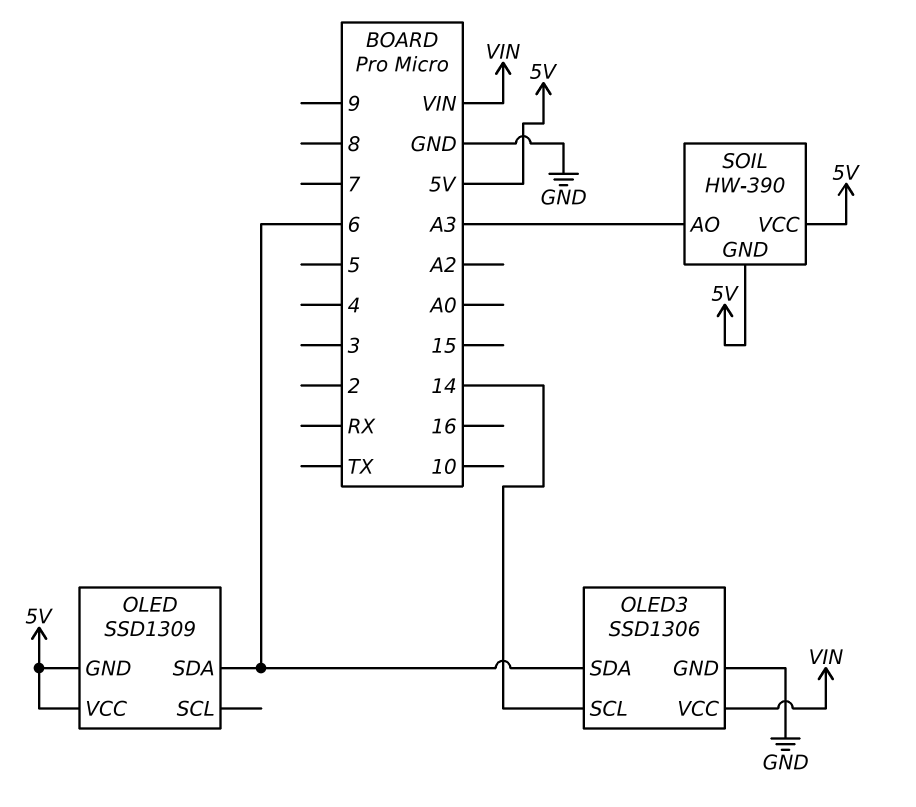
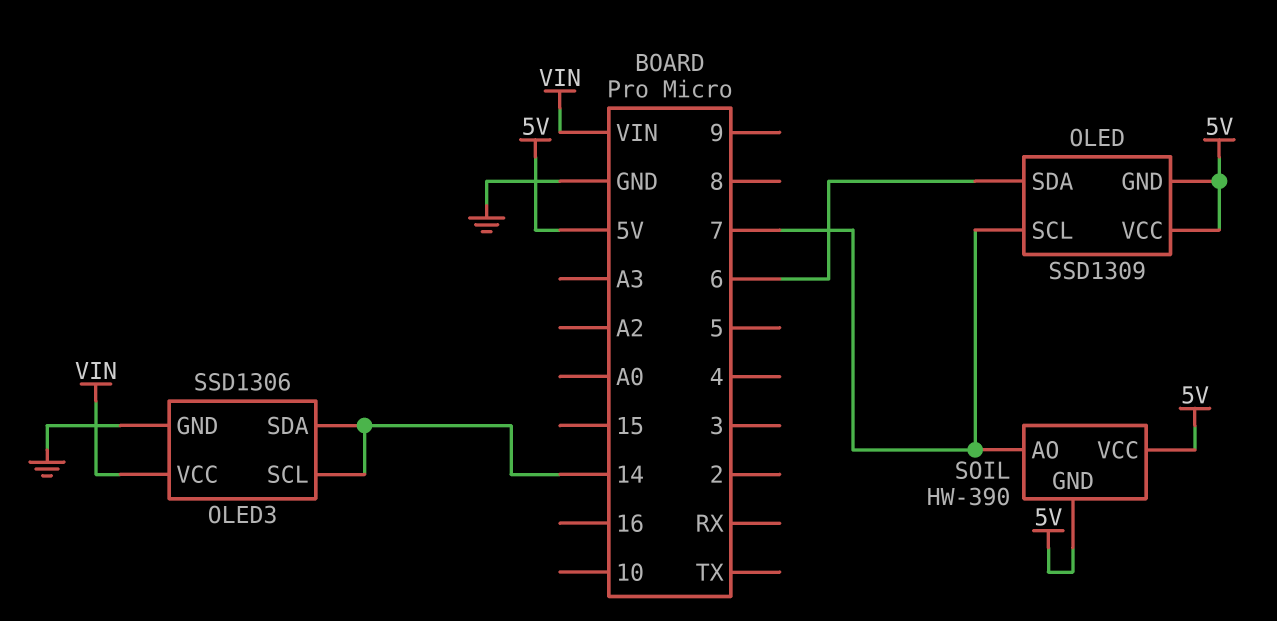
OLED pin SCL: none -> 7
OLED3 pin SDA: 6 -> 14
SOIL pin AO: A3 -> 7

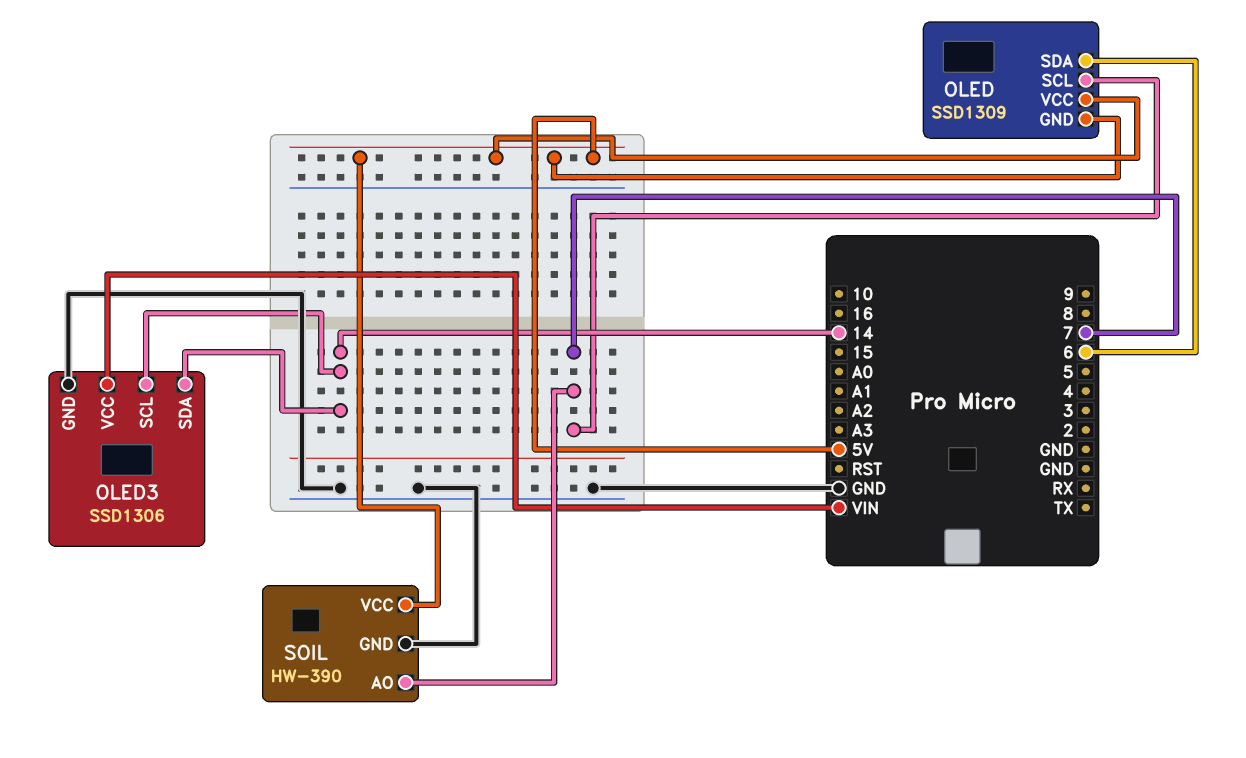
SOIL pin GND: 5V -> GND

